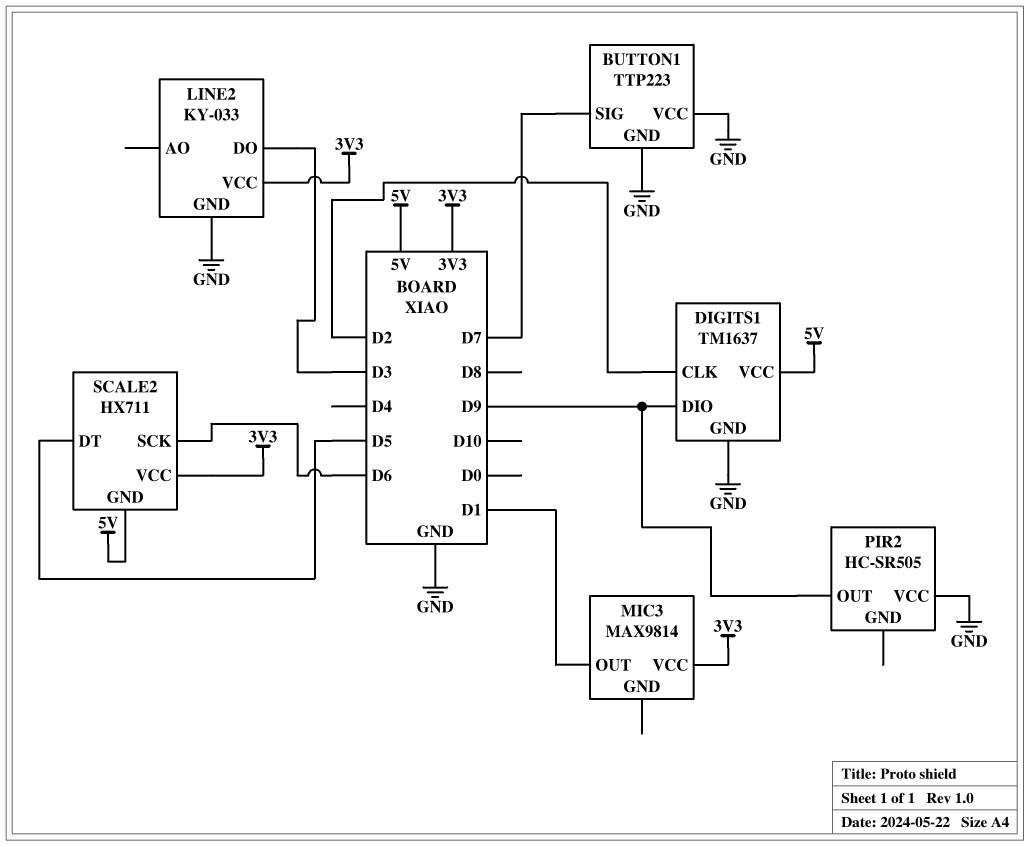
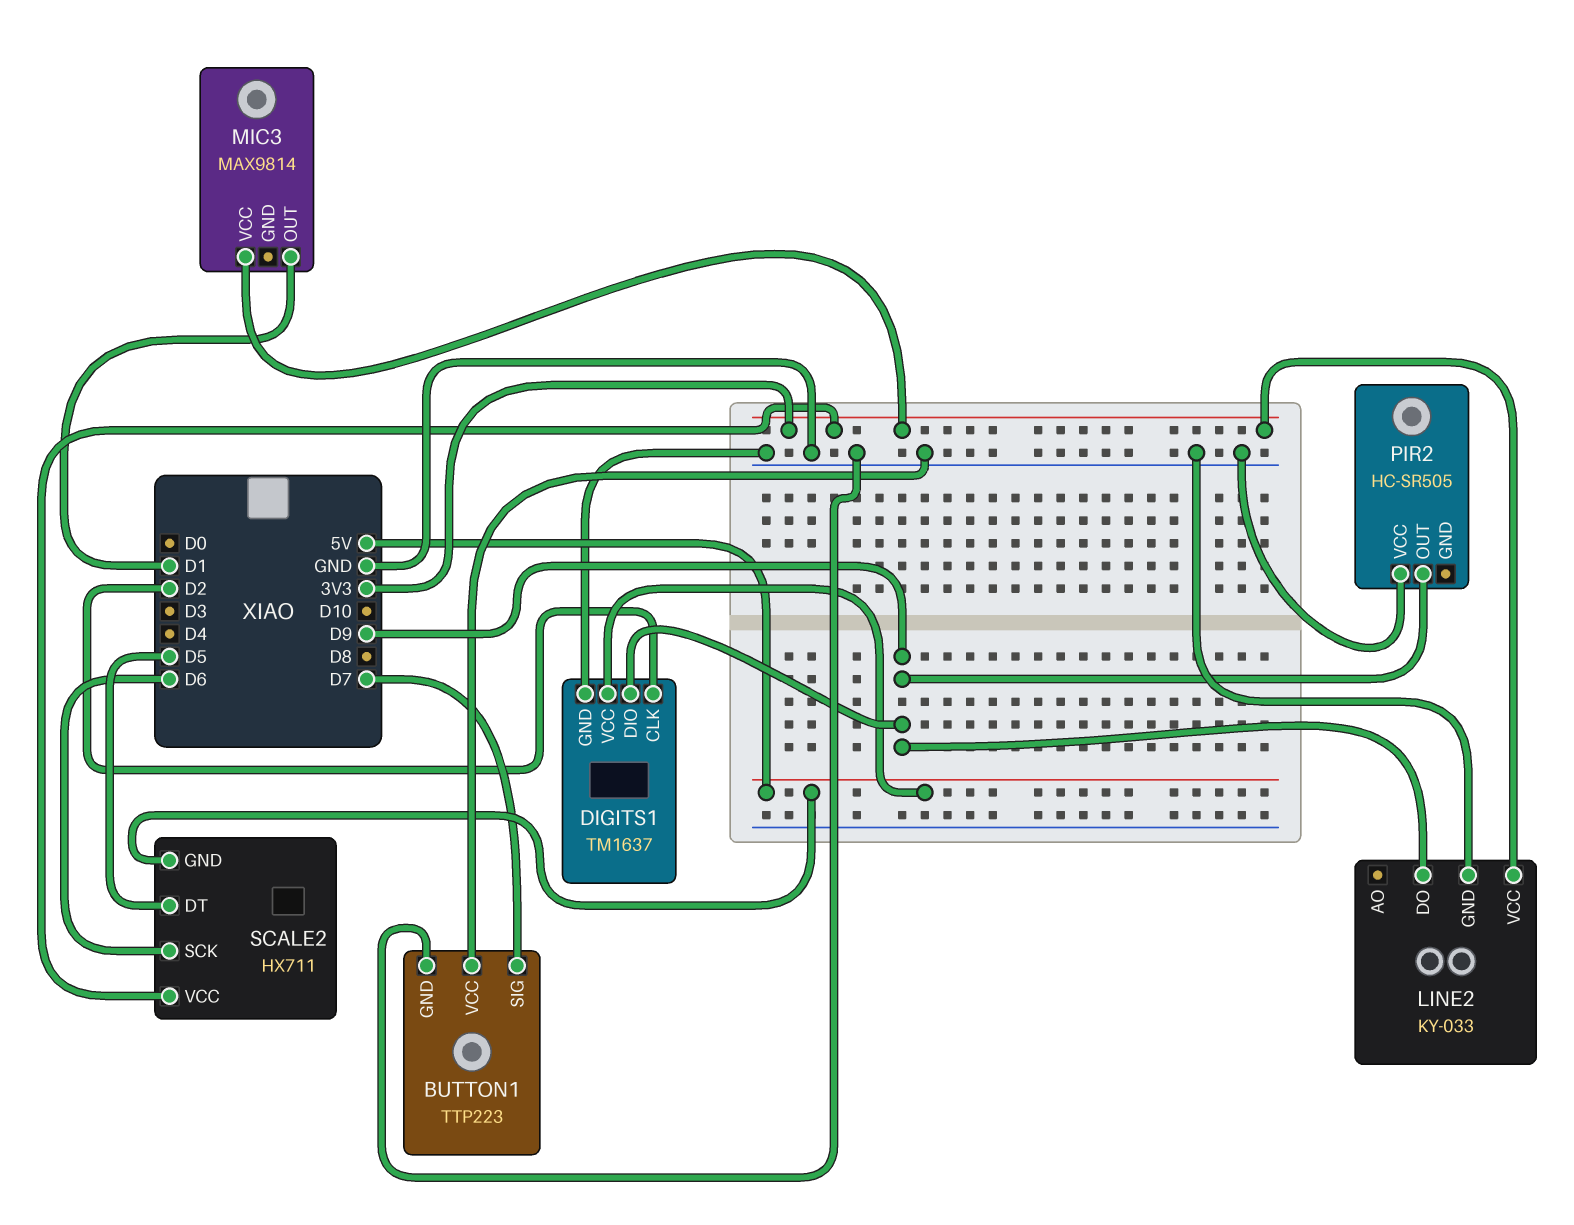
LINE2 pin DO: D3 -> D9

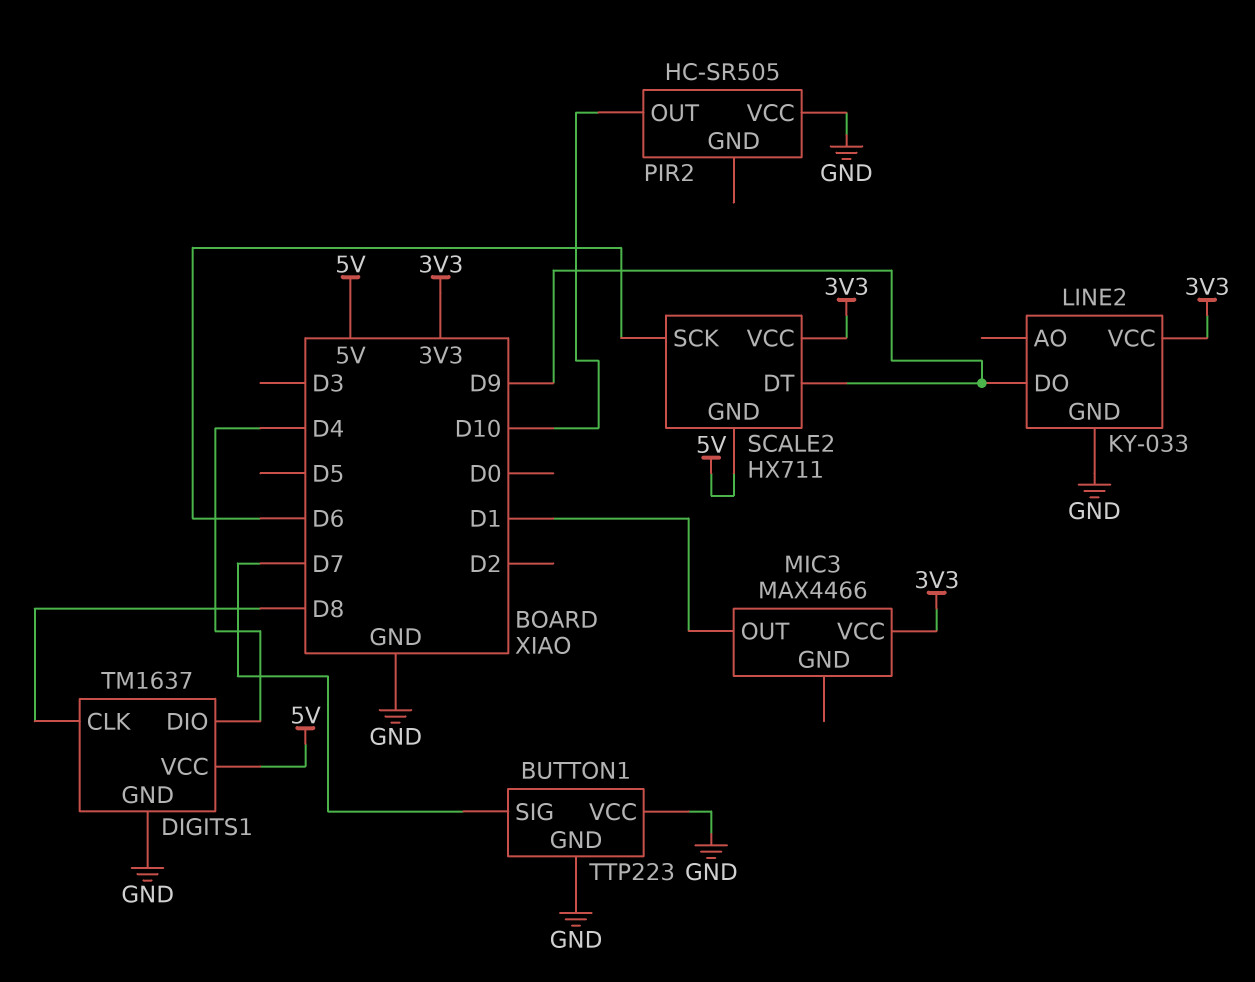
DIGITS1 pin CLK: D2 -> D8
DIGITS1 pin DIO: D9 -> D4
MIC3: MAX9814 -> MAX4466
PIR2 pin OUT: D9 -> D10
SCALE2 pin DT: D5 -> D9

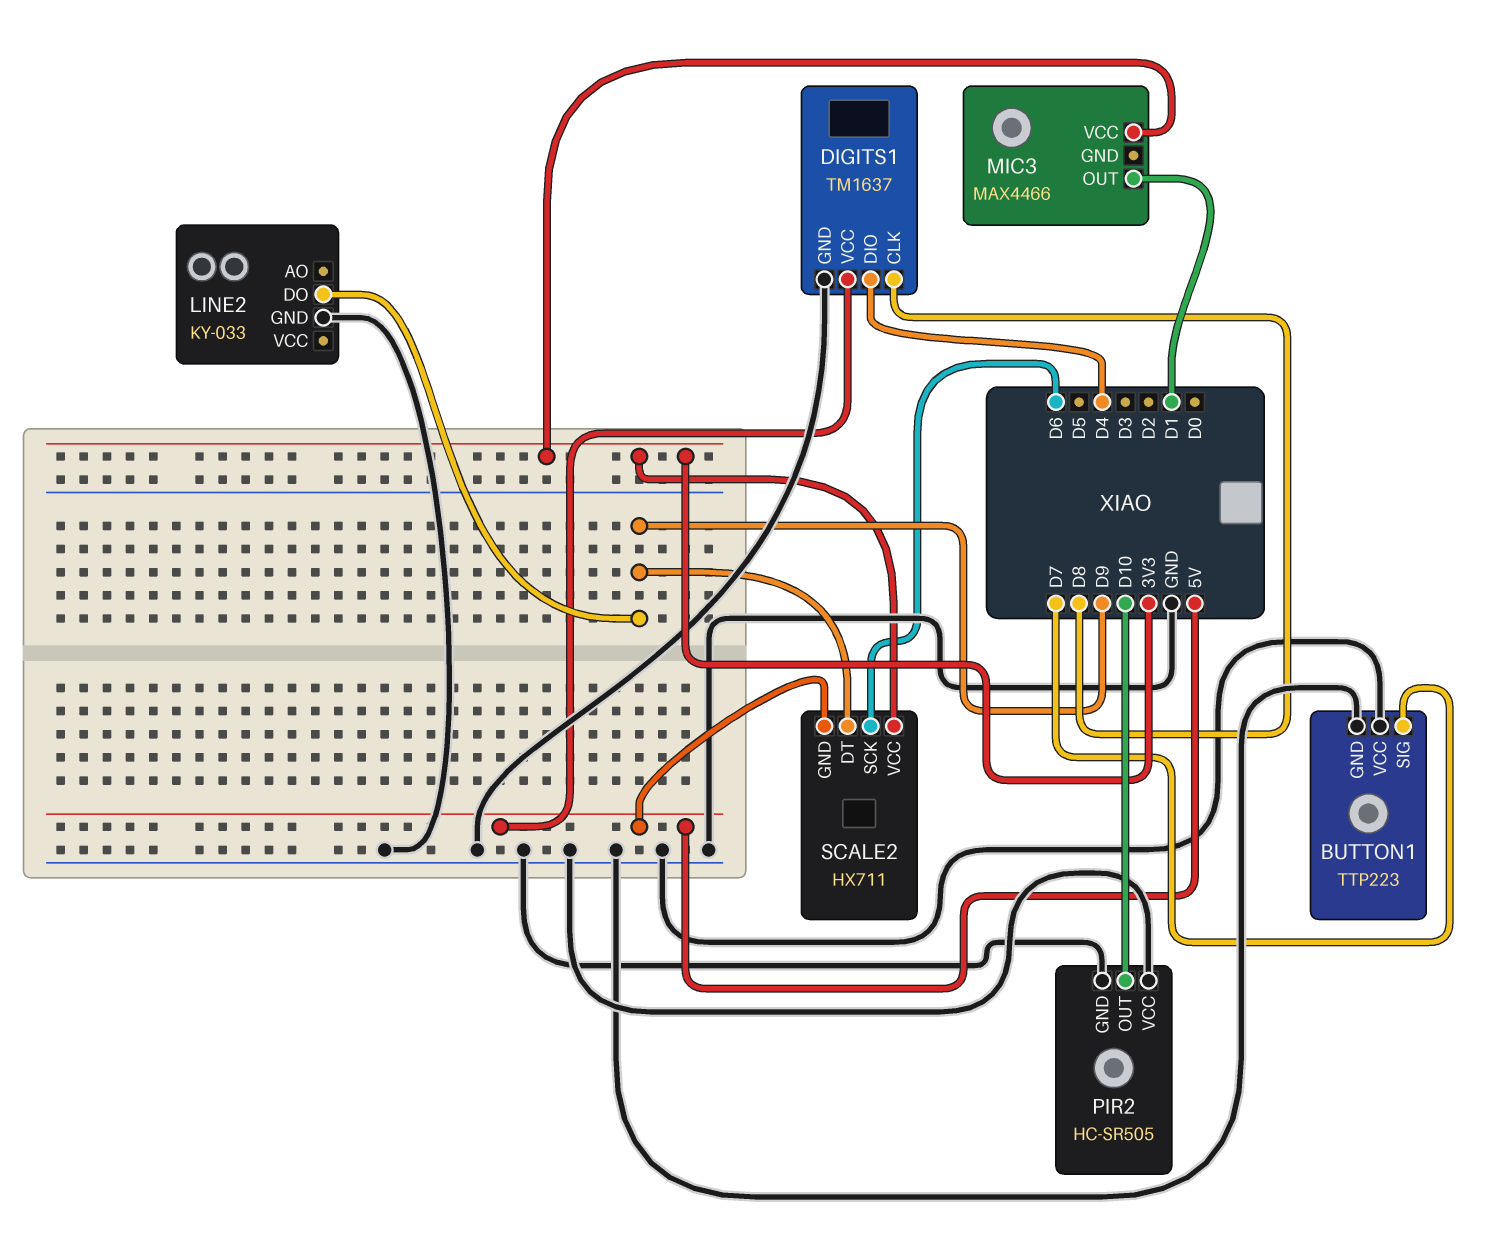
LINE2 pin VCC: 3V3 -> none
PIR2 pin GND: none -> GND

